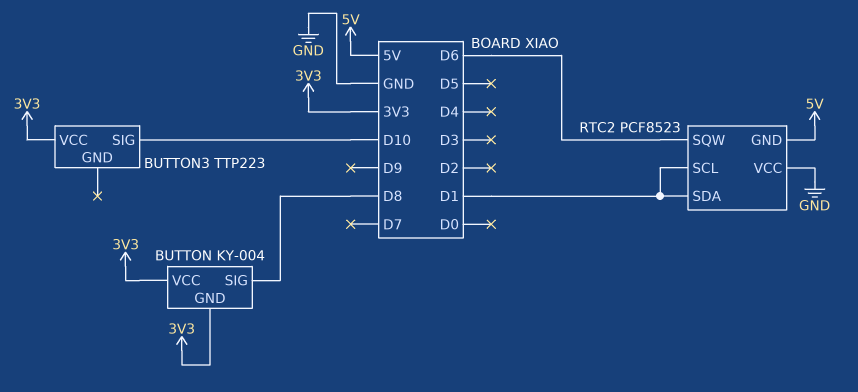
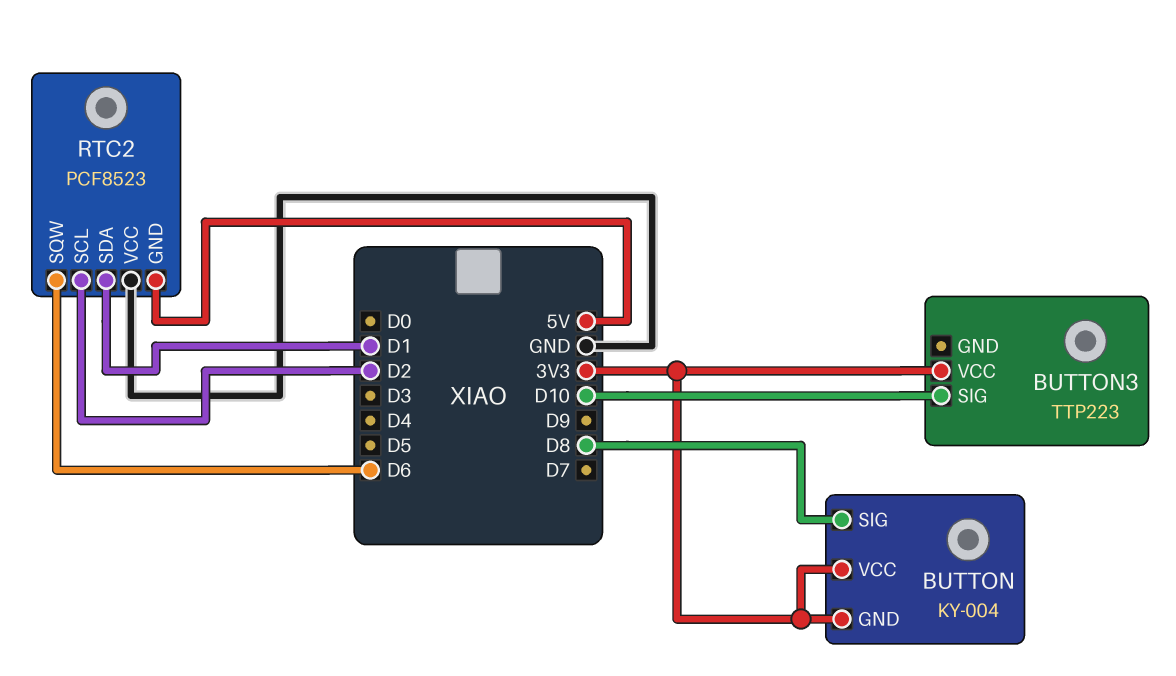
RTC2 pin SCL: D1 -> D2

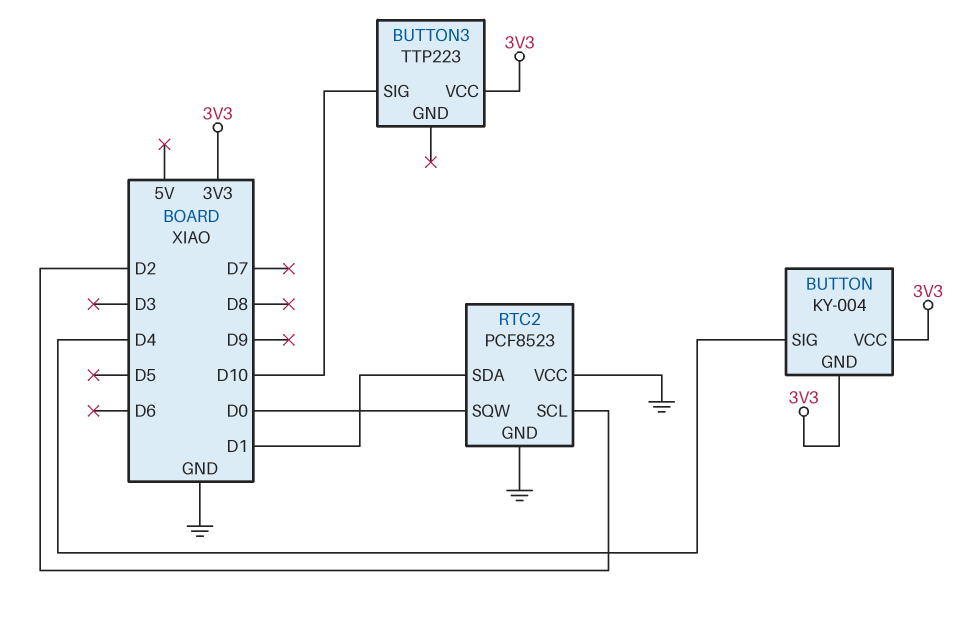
BUTTON pin SIG: D8 -> D4
RTC2 pin GND: 5V -> GND
RTC2 pin SQW: D6 -> D0

